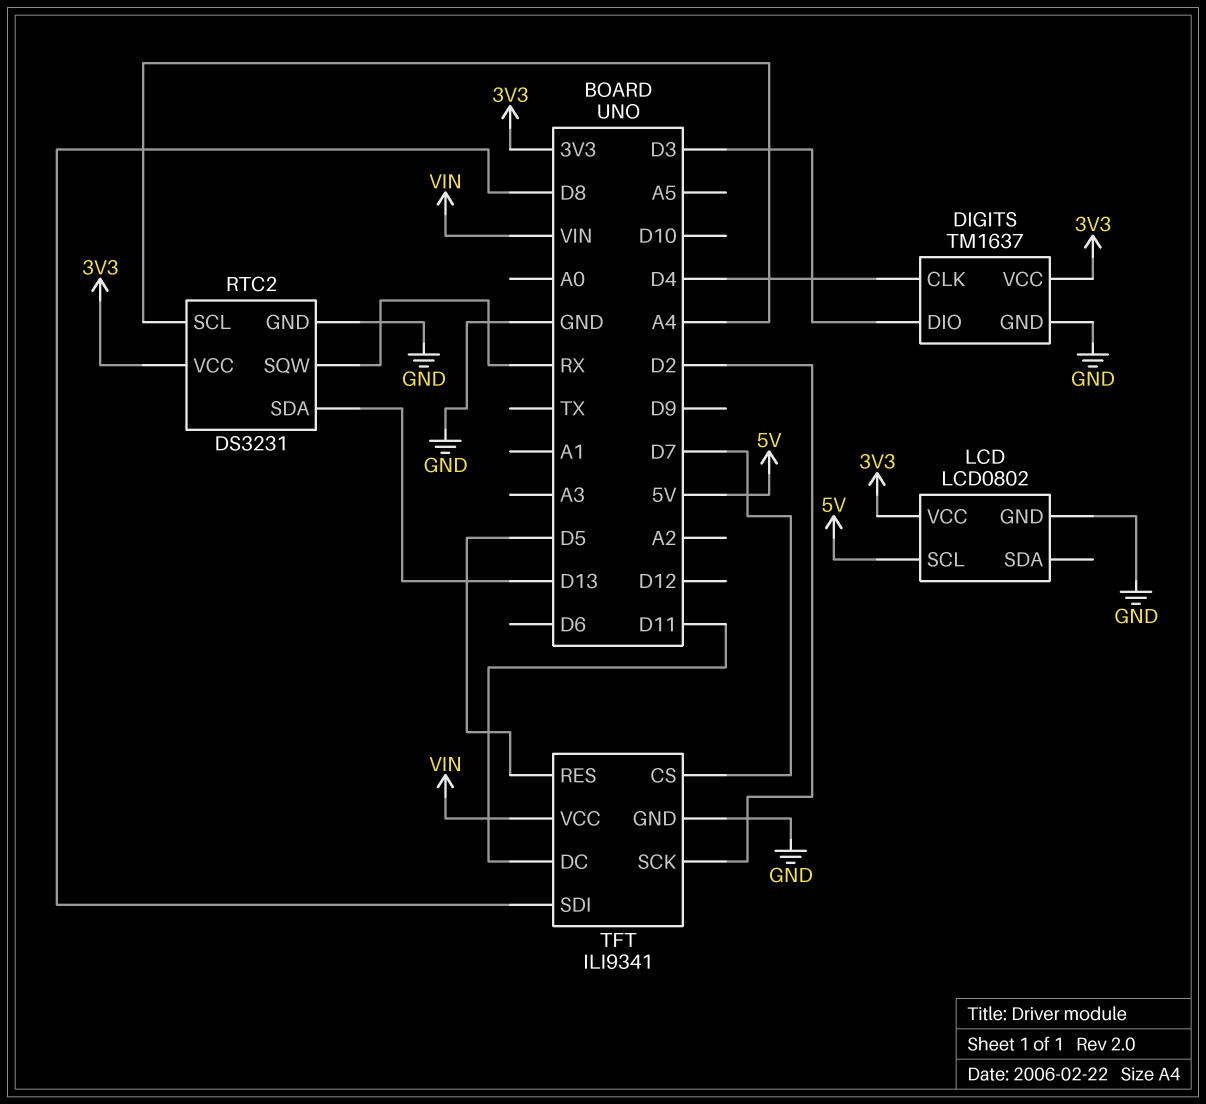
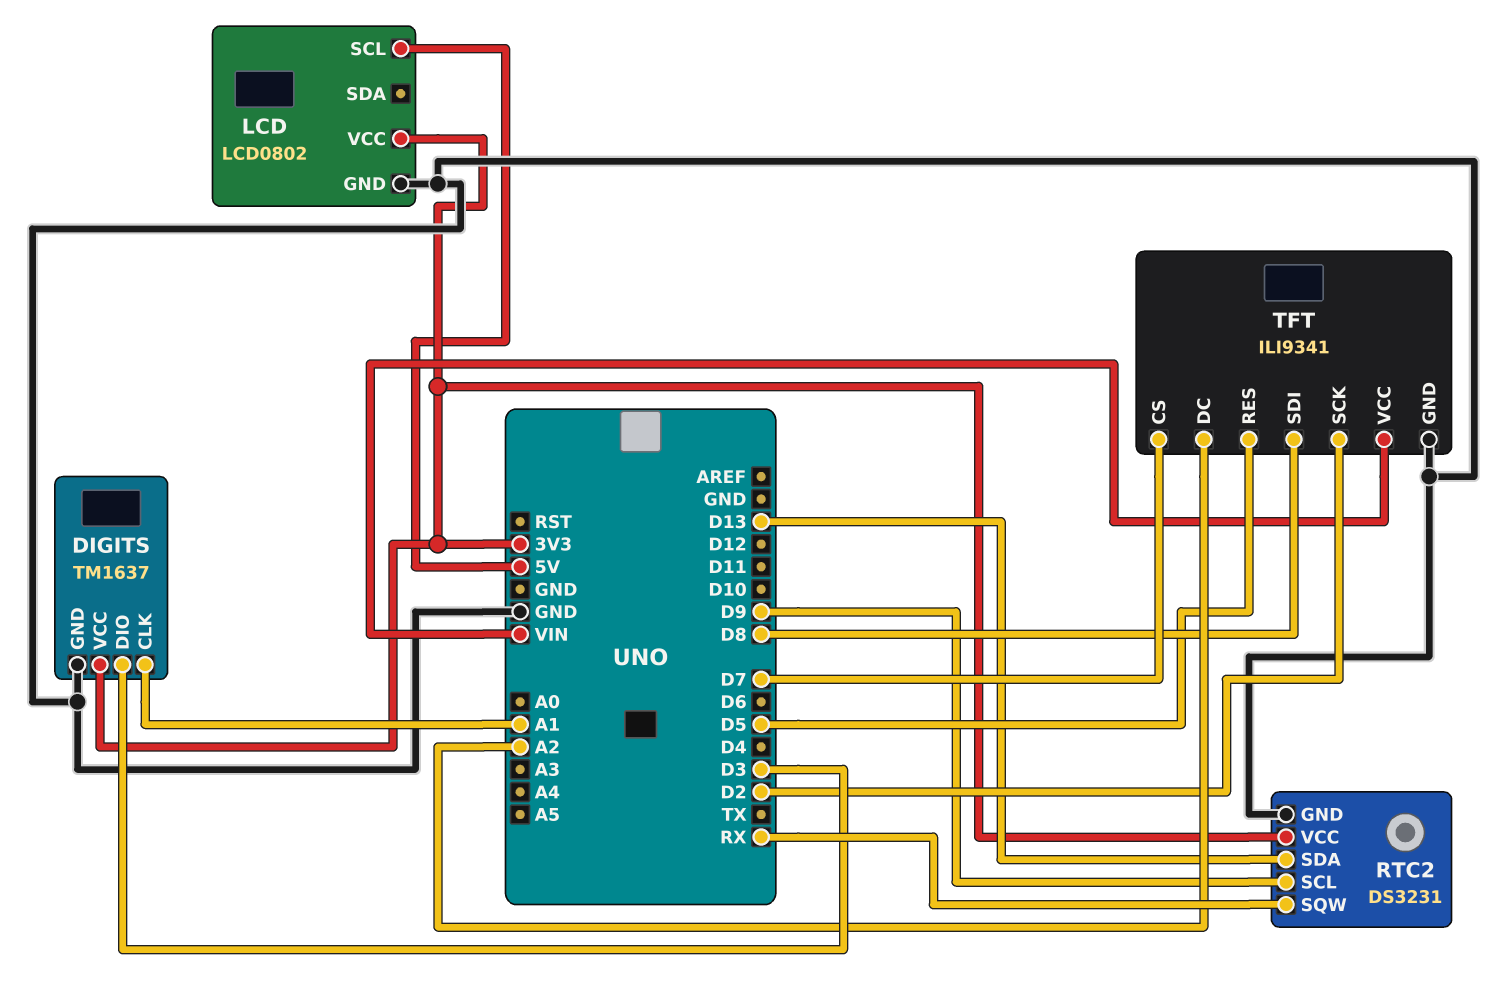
DIGITS pin CLK: D4 -> A1
RTC2 pin SCL: A4 -> D9
TFT pin DC: D11 -> A2

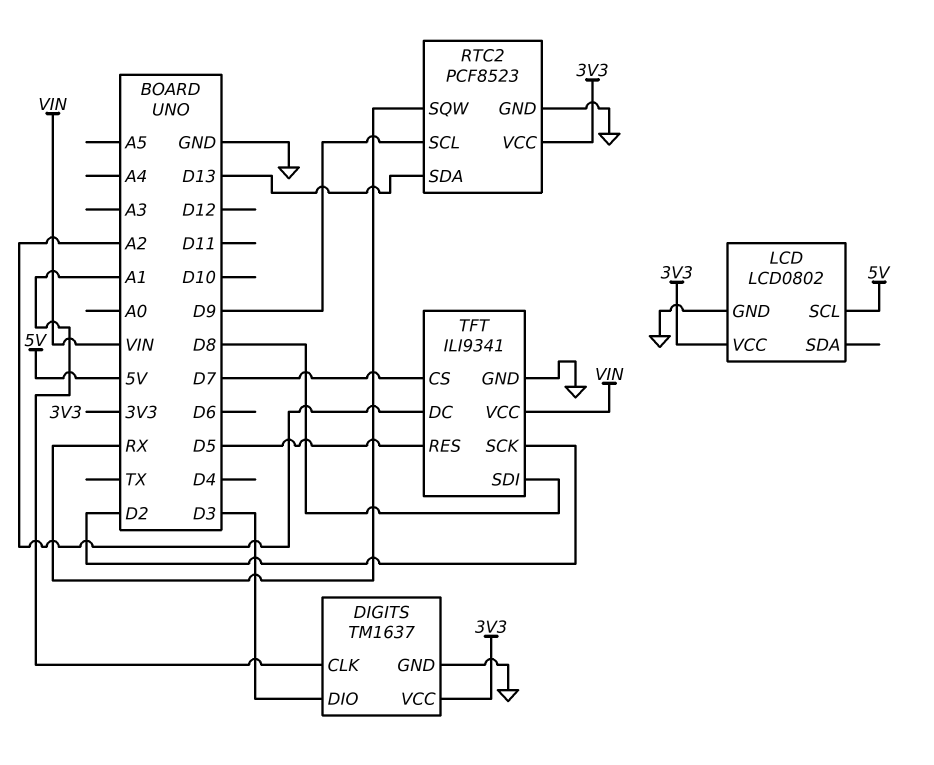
RTC2: DS3231 -> PCF8523

